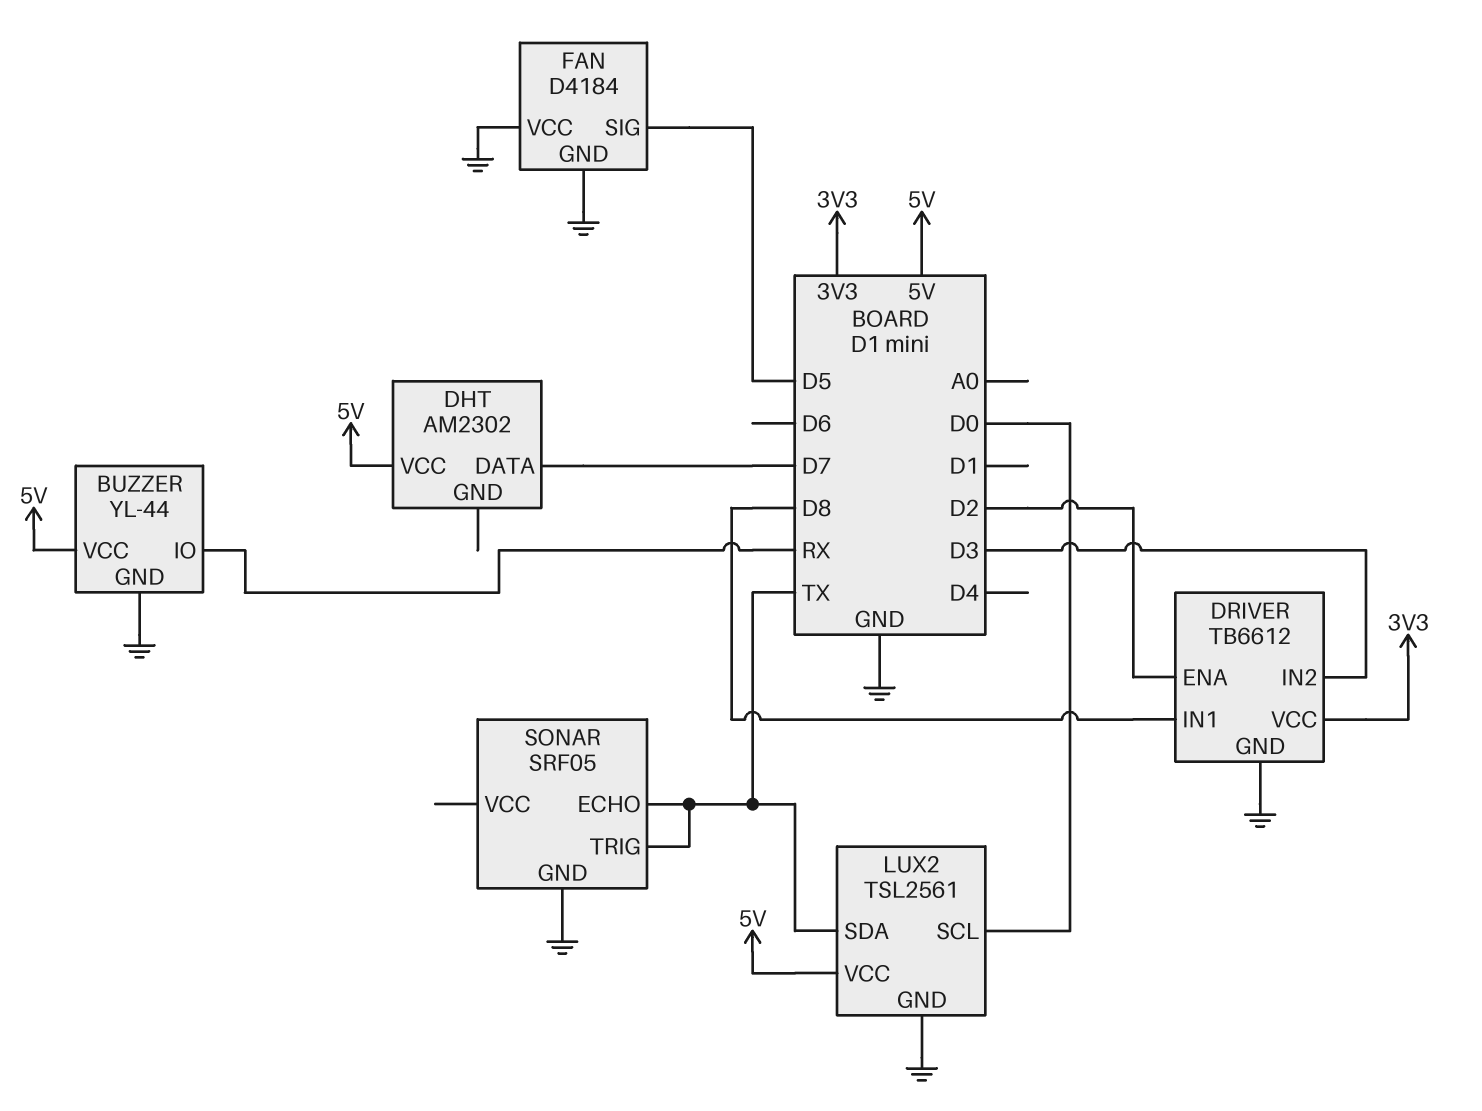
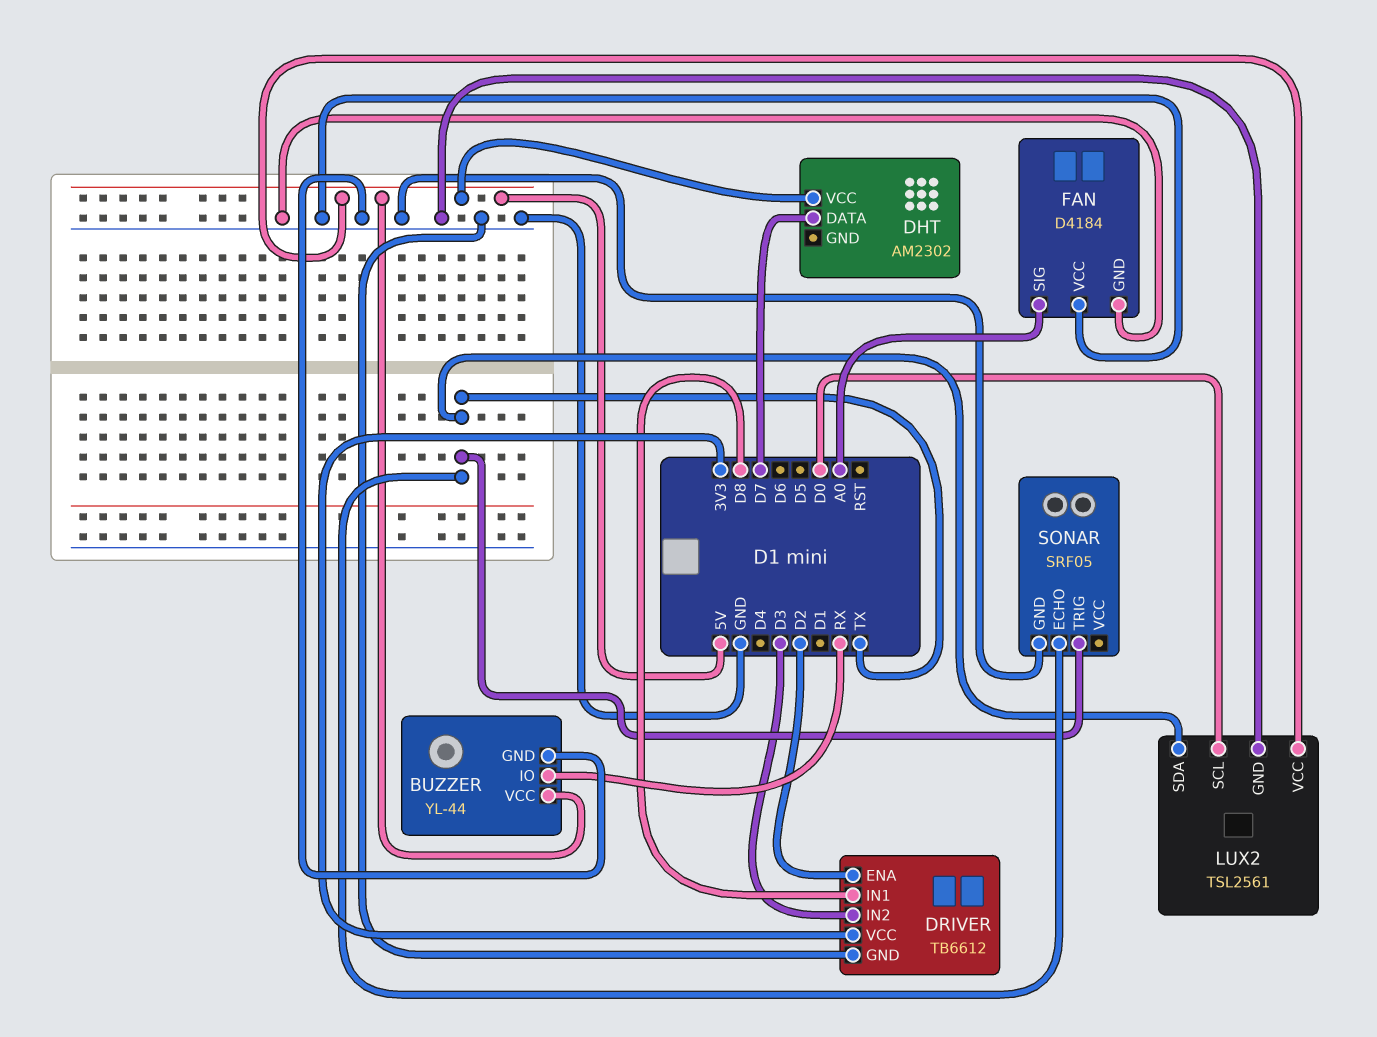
FAN pin SIG: D5 -> A0

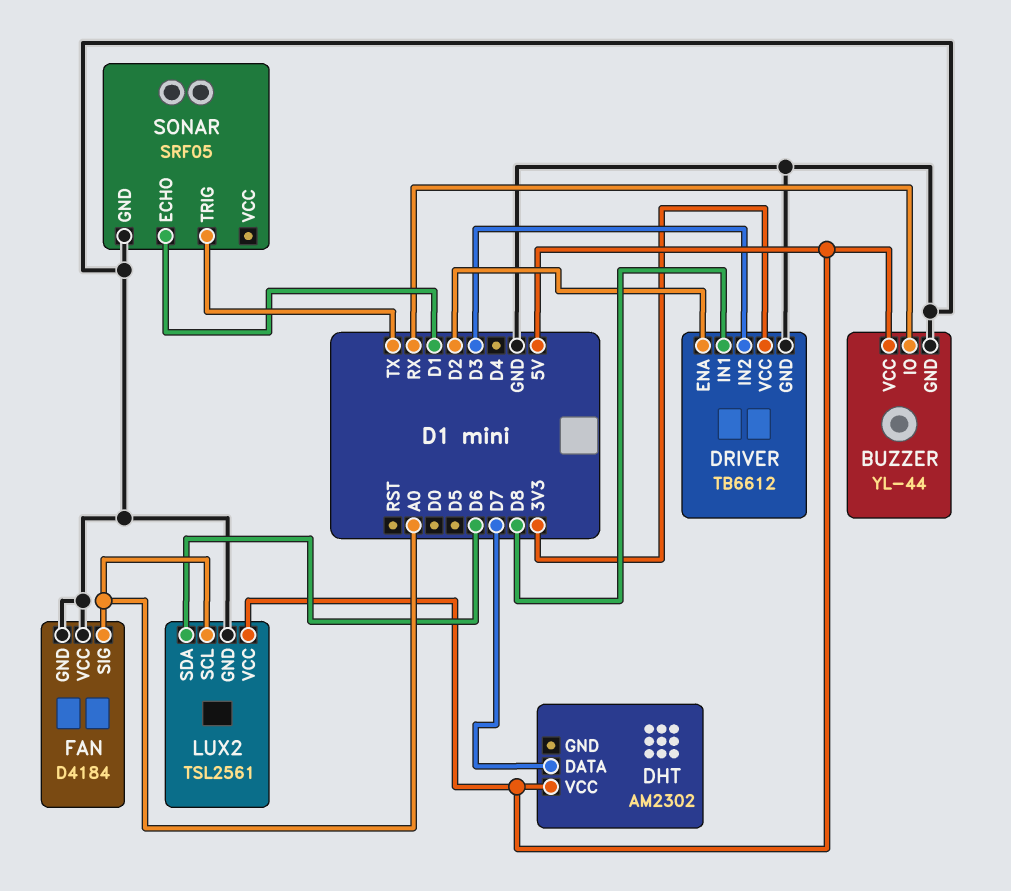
LUX2 pin SCL: D0 -> A0
LUX2 pin SDA: TX -> D6
SONAR pin ECHO: TX -> D1

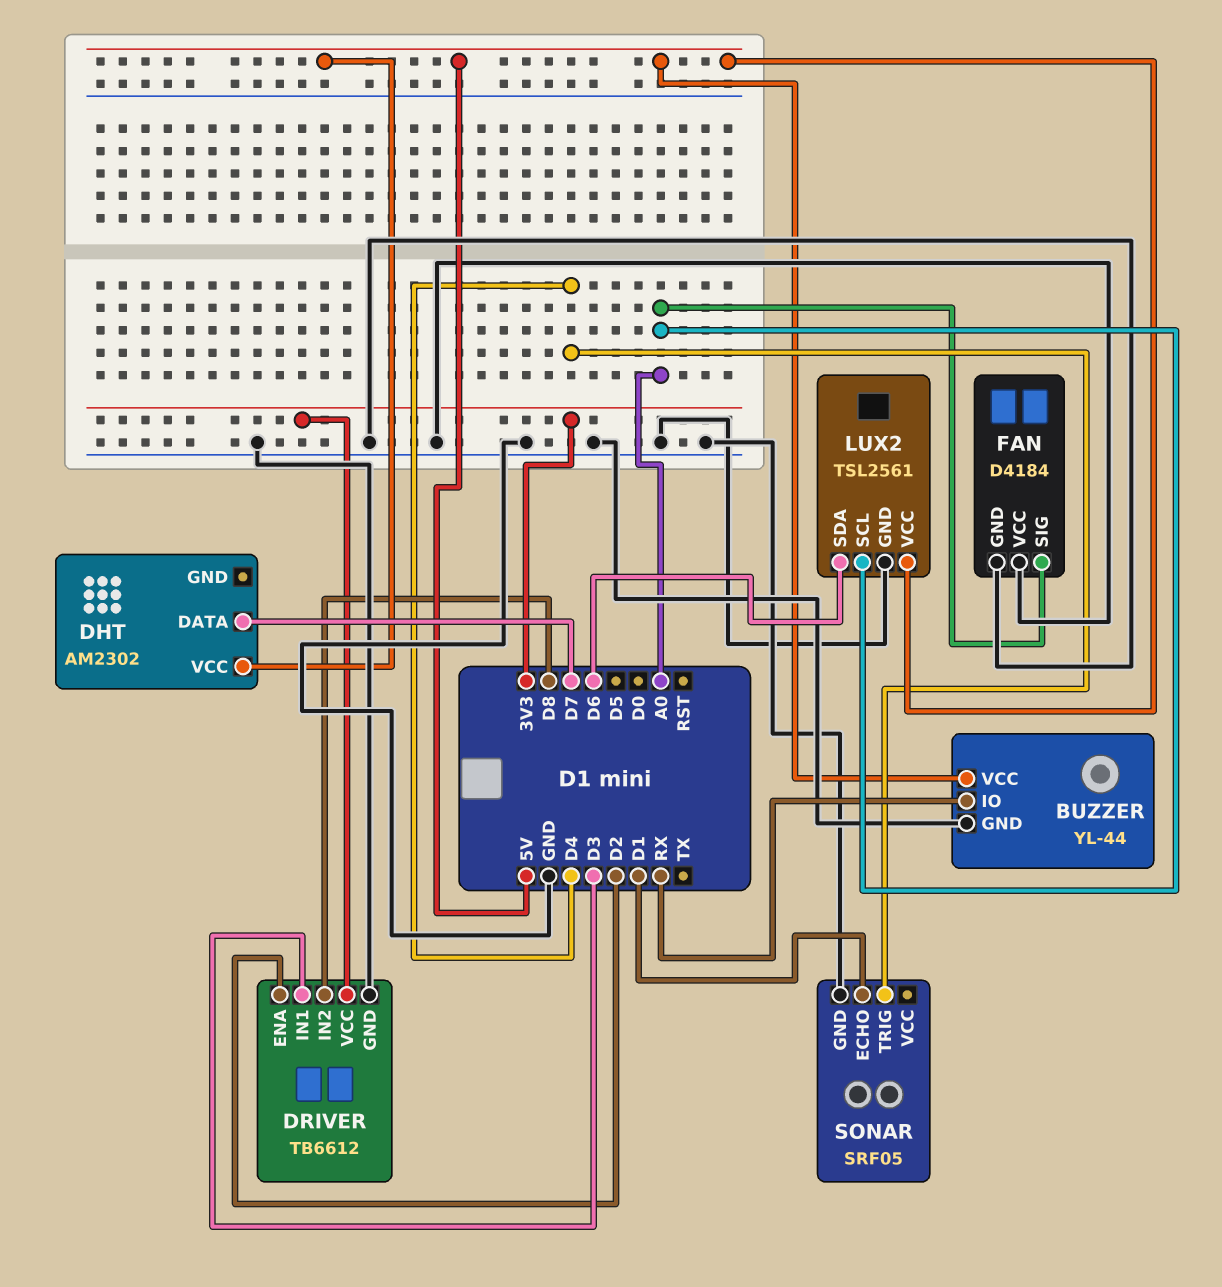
DRIVER pin IN1: D8 -> D3
DRIVER pin IN2: D3 -> D8
SONAR pin TRIG: TX -> D4

